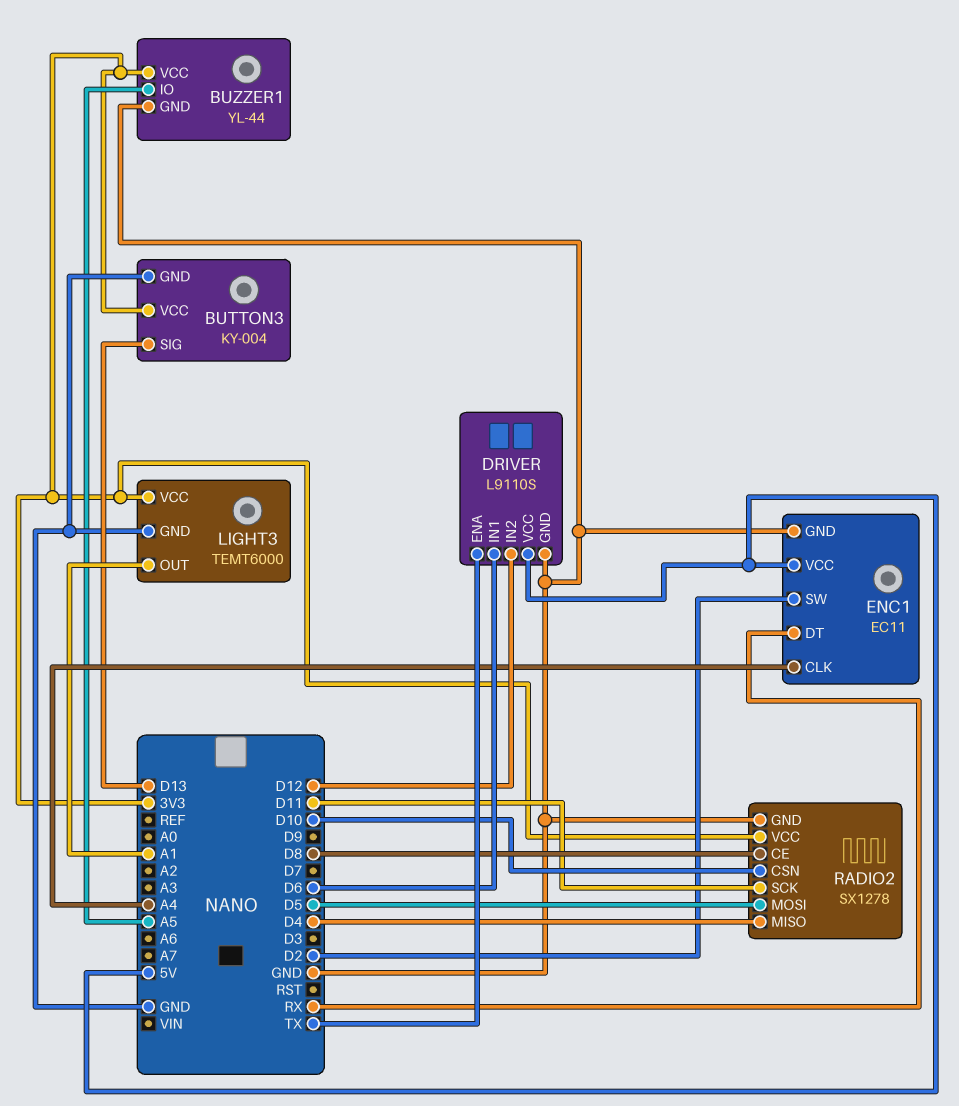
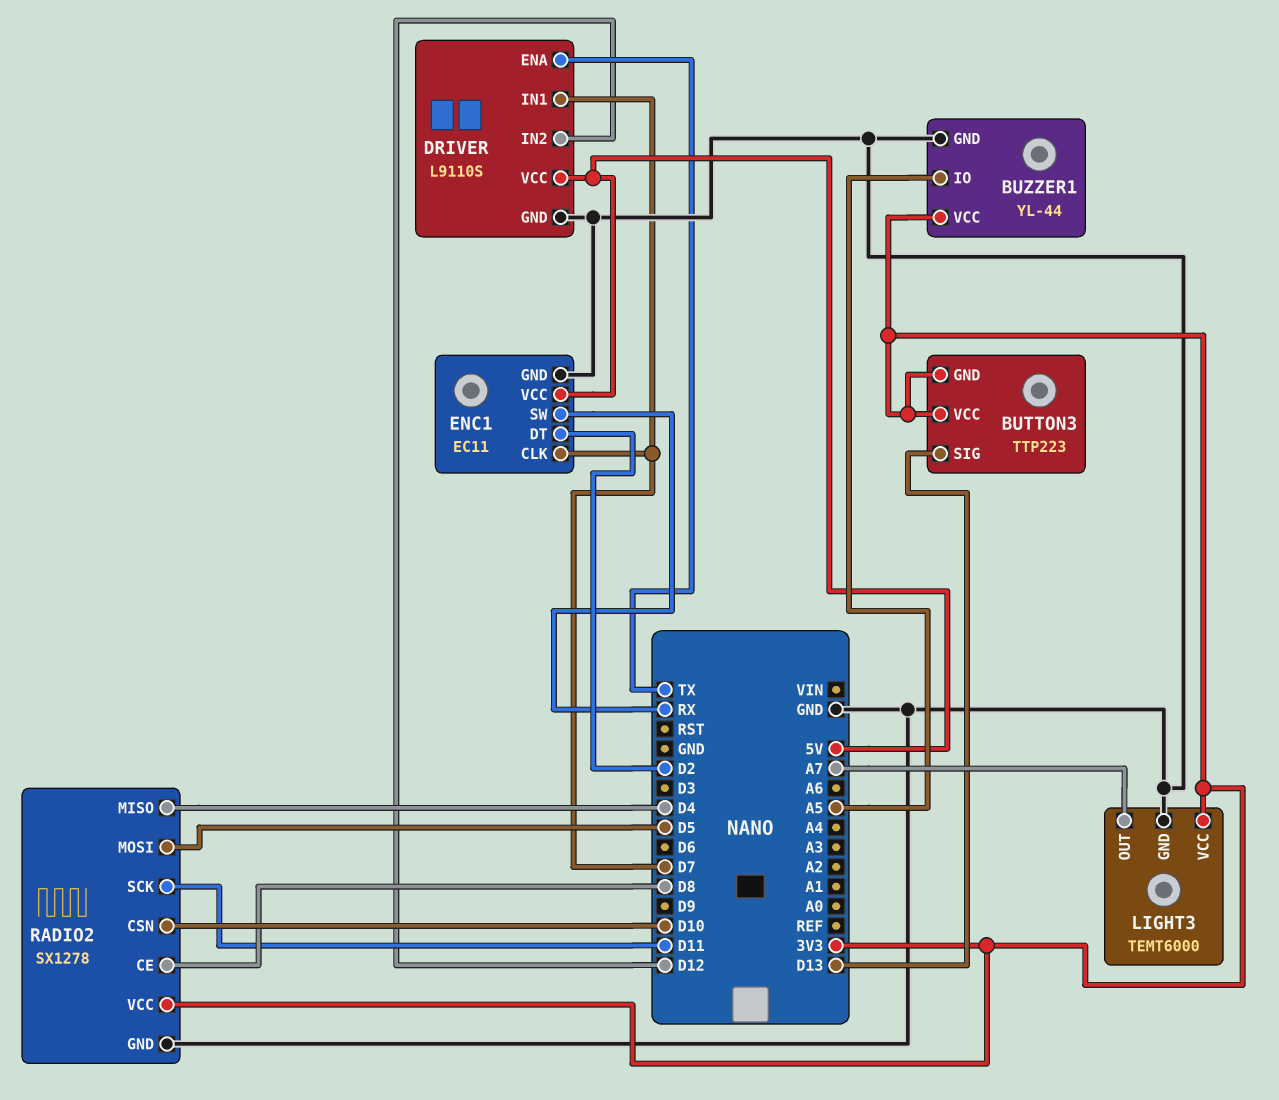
BUTTON3: KY-004 -> TTP223
BUTTON3 pin GND: GND -> 3V3
DRIVER pin IN1: D6 -> D7
ENC1 pin CLK: A4 -> D7
ENC1 pin DT: RX -> D2
ENC1 pin SW: D2 -> RX
LIGHT3 pin OUT: A1 -> A7

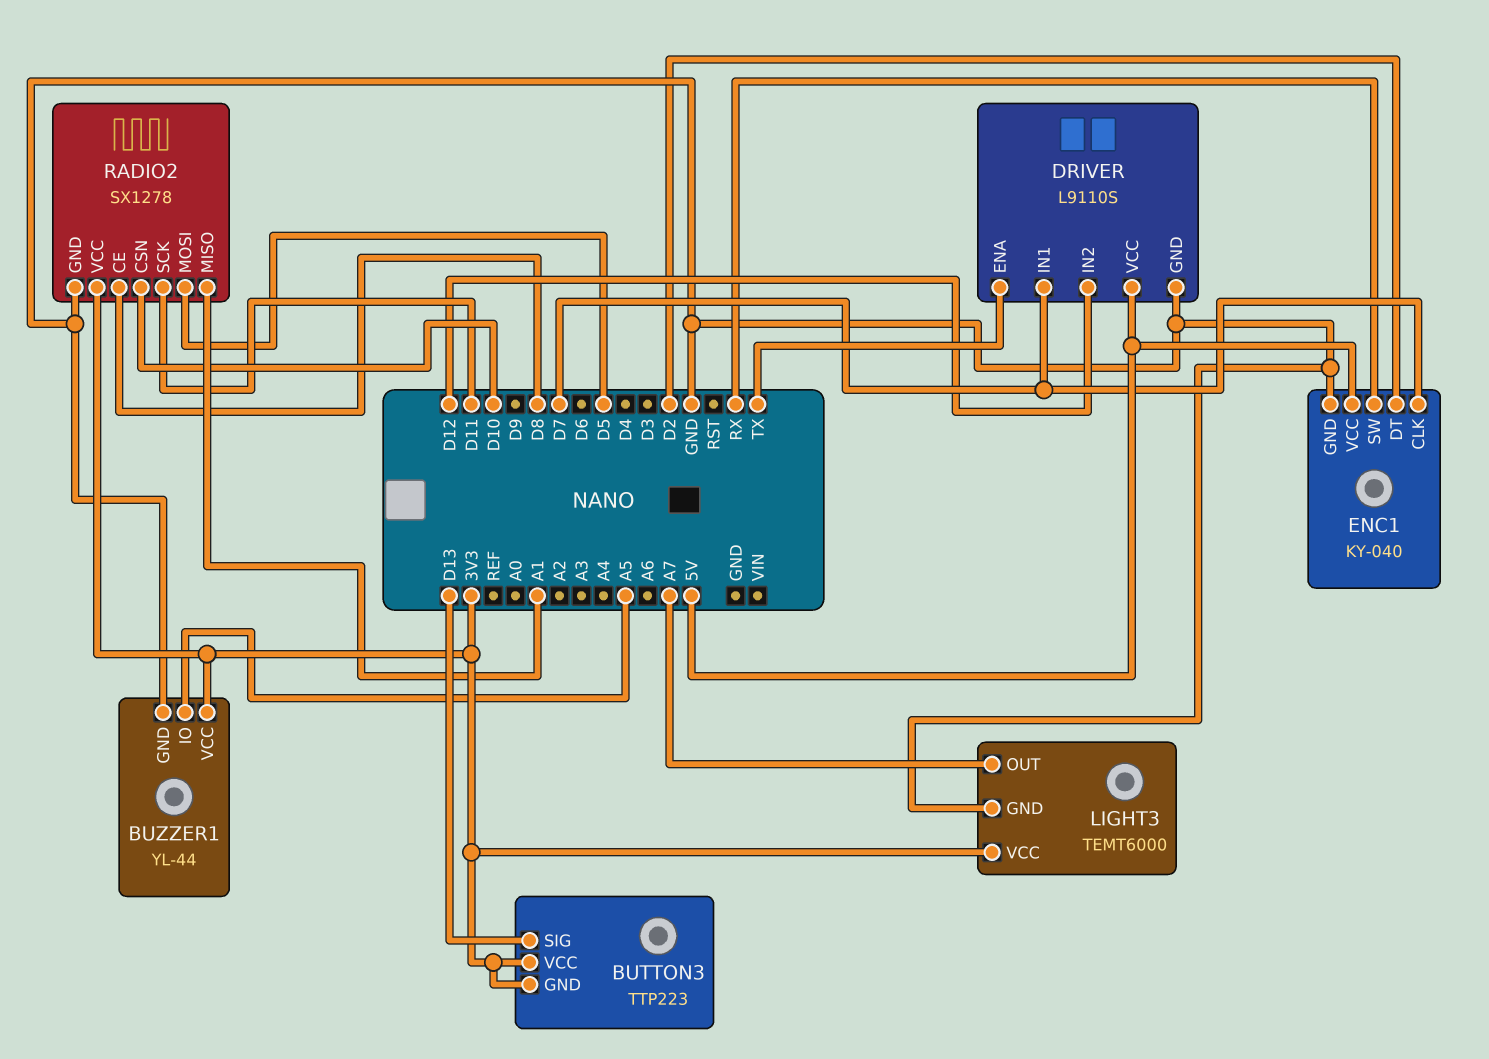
ENC1: EC11 -> KY-040
RADIO2 pin MISO: D4 -> A1

